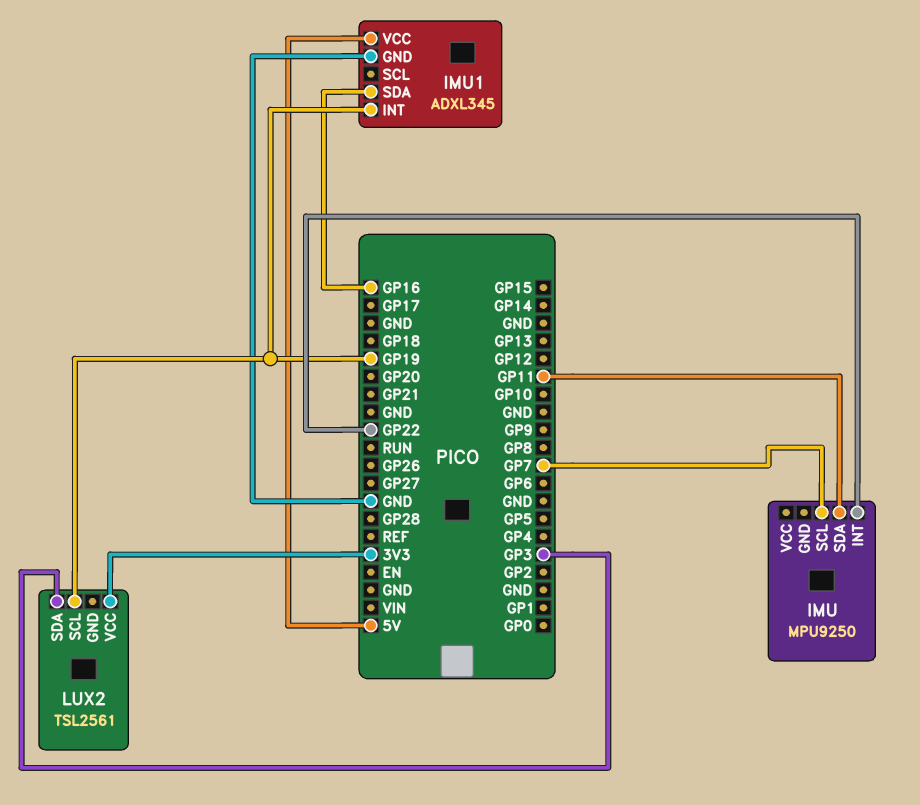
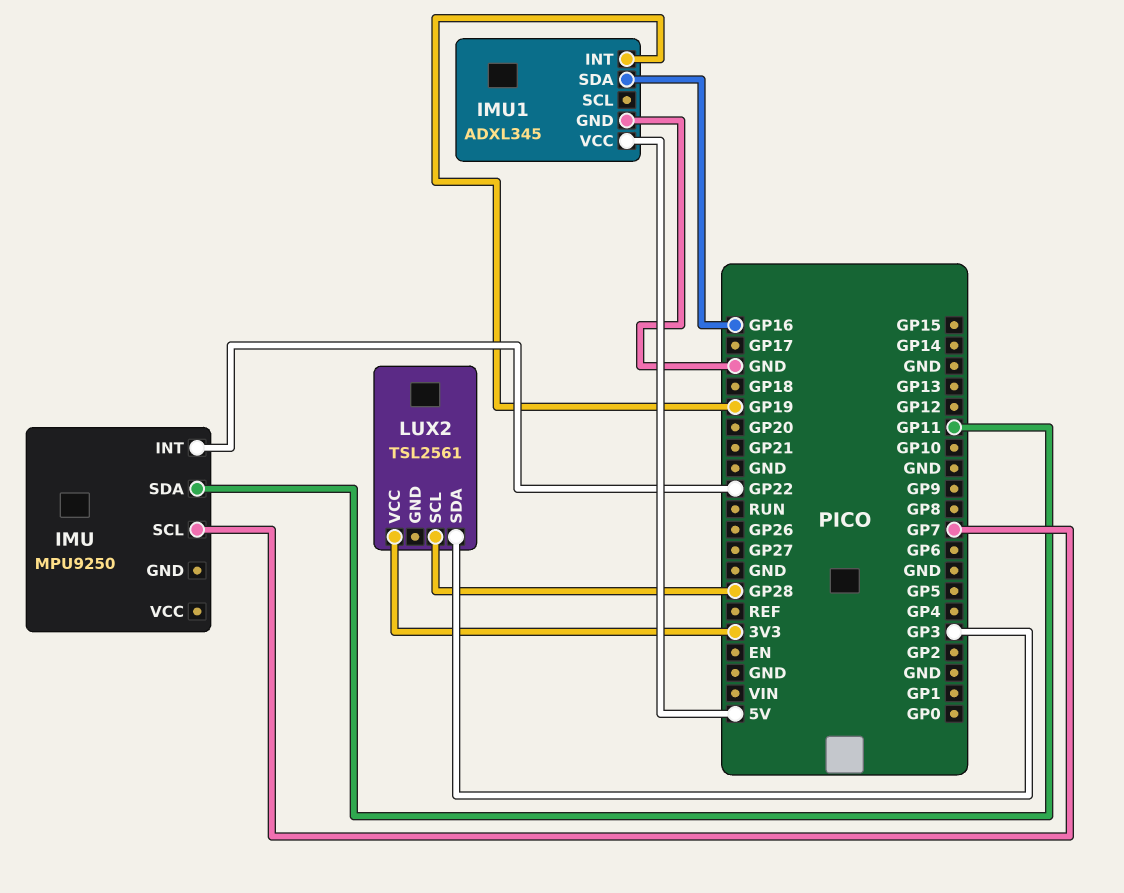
LUX2 pin SCL: GP19 -> GP28

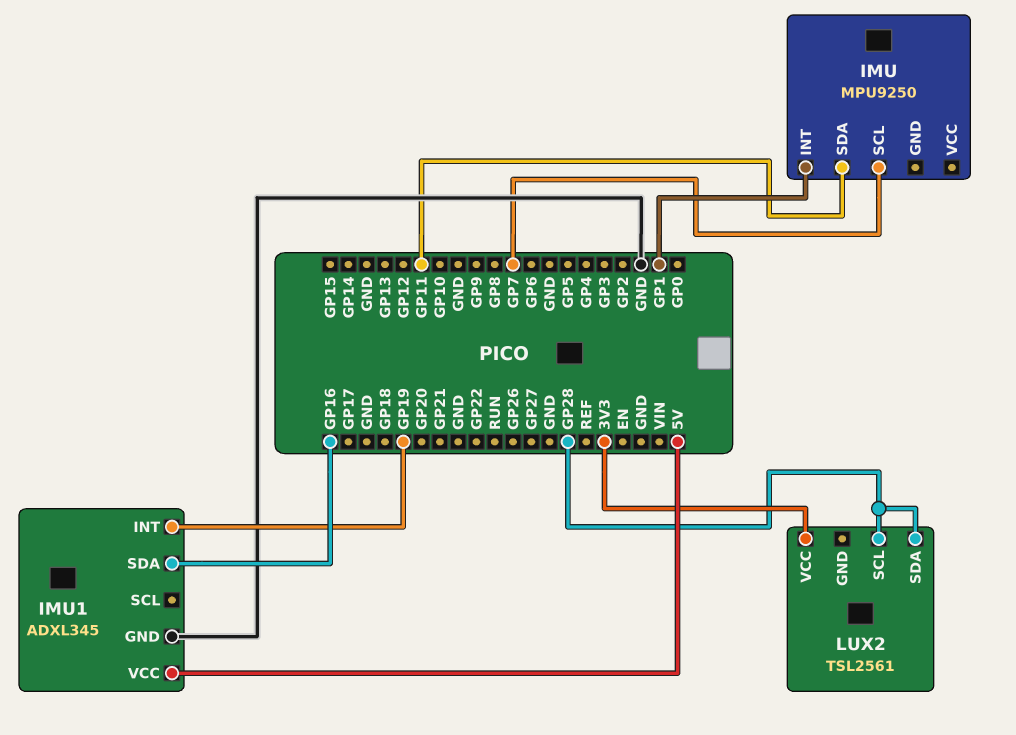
IMU pin INT: GP22 -> GP1
LUX2 pin SDA: GP3 -> GP28

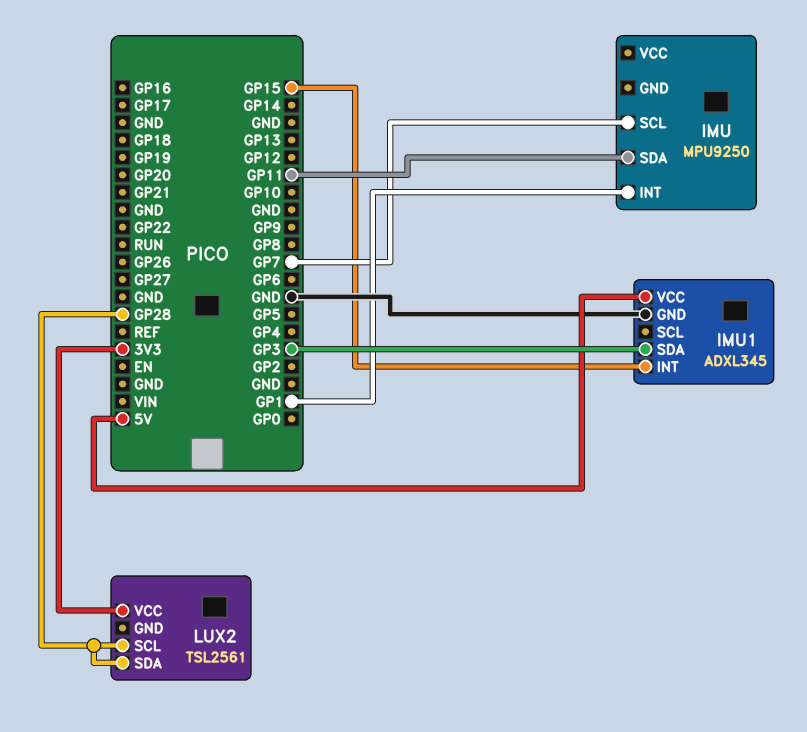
IMU1 pin INT: GP19 -> GP15
IMU1 pin SDA: GP16 -> GP3

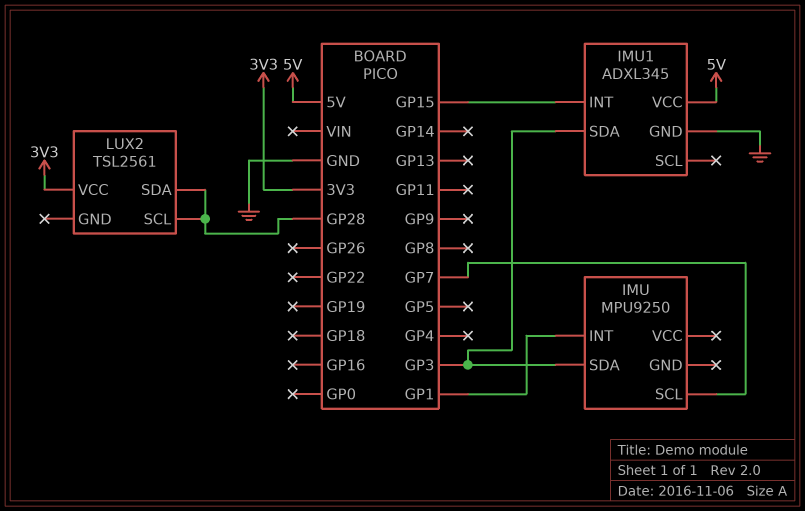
IMU pin SDA: GP11 -> GP3

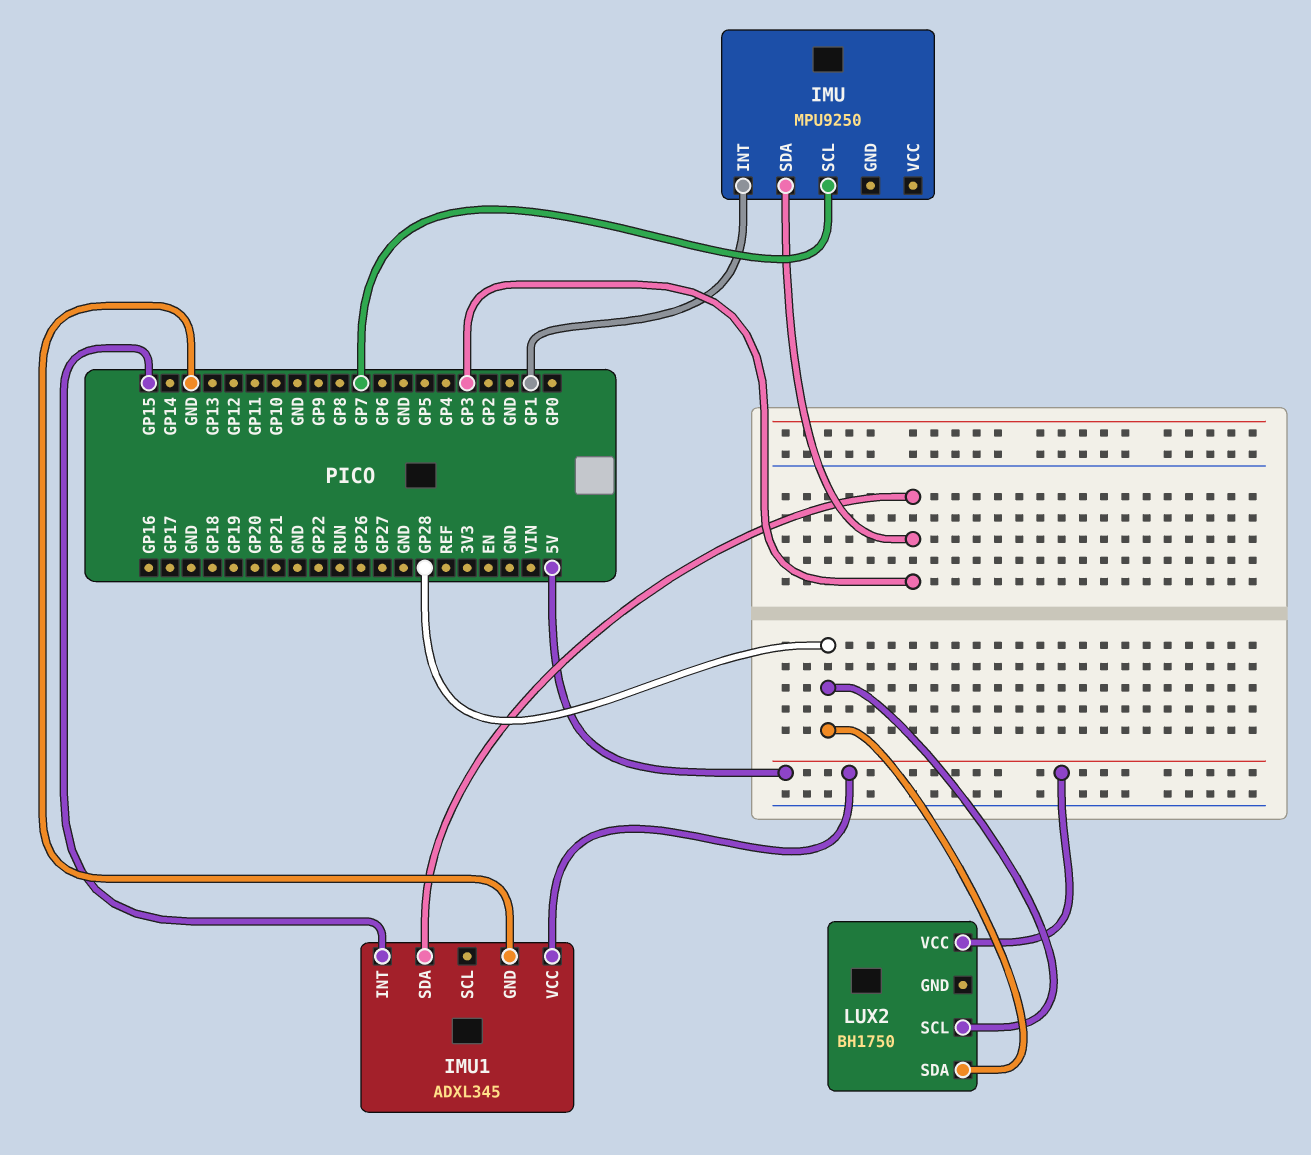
LUX2: TSL2561 -> BH1750
LUX2 pin VCC: 3V3 -> 5V

